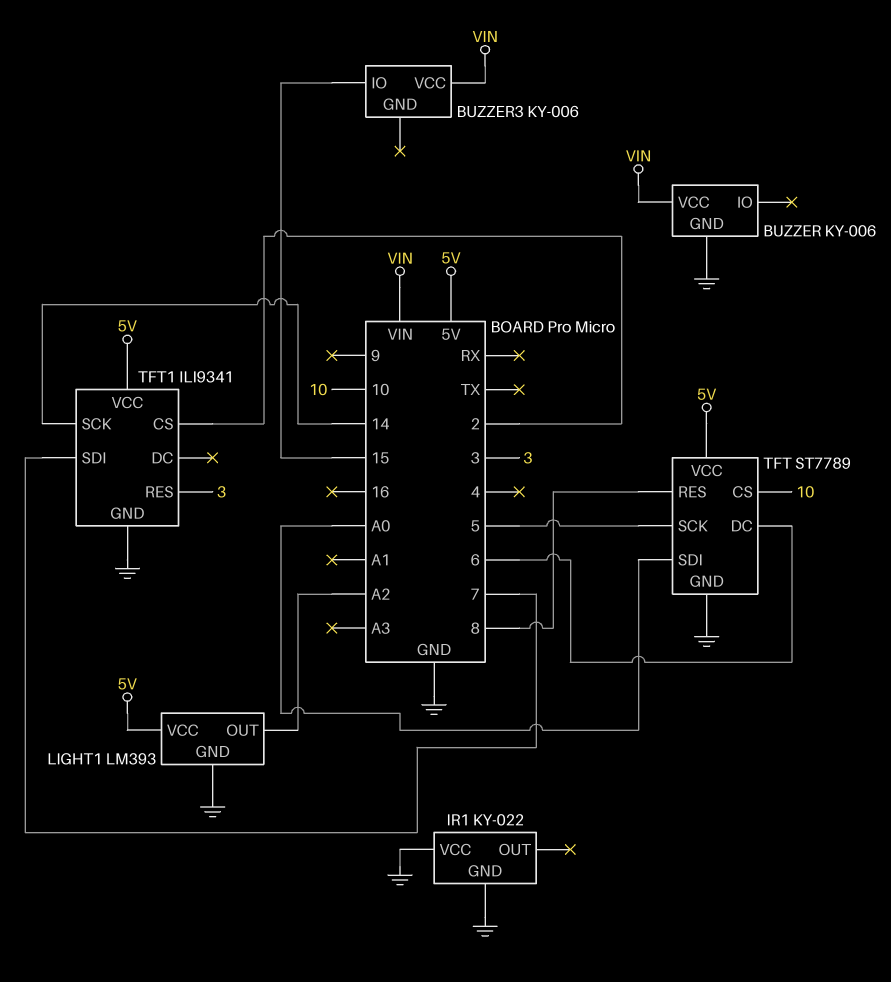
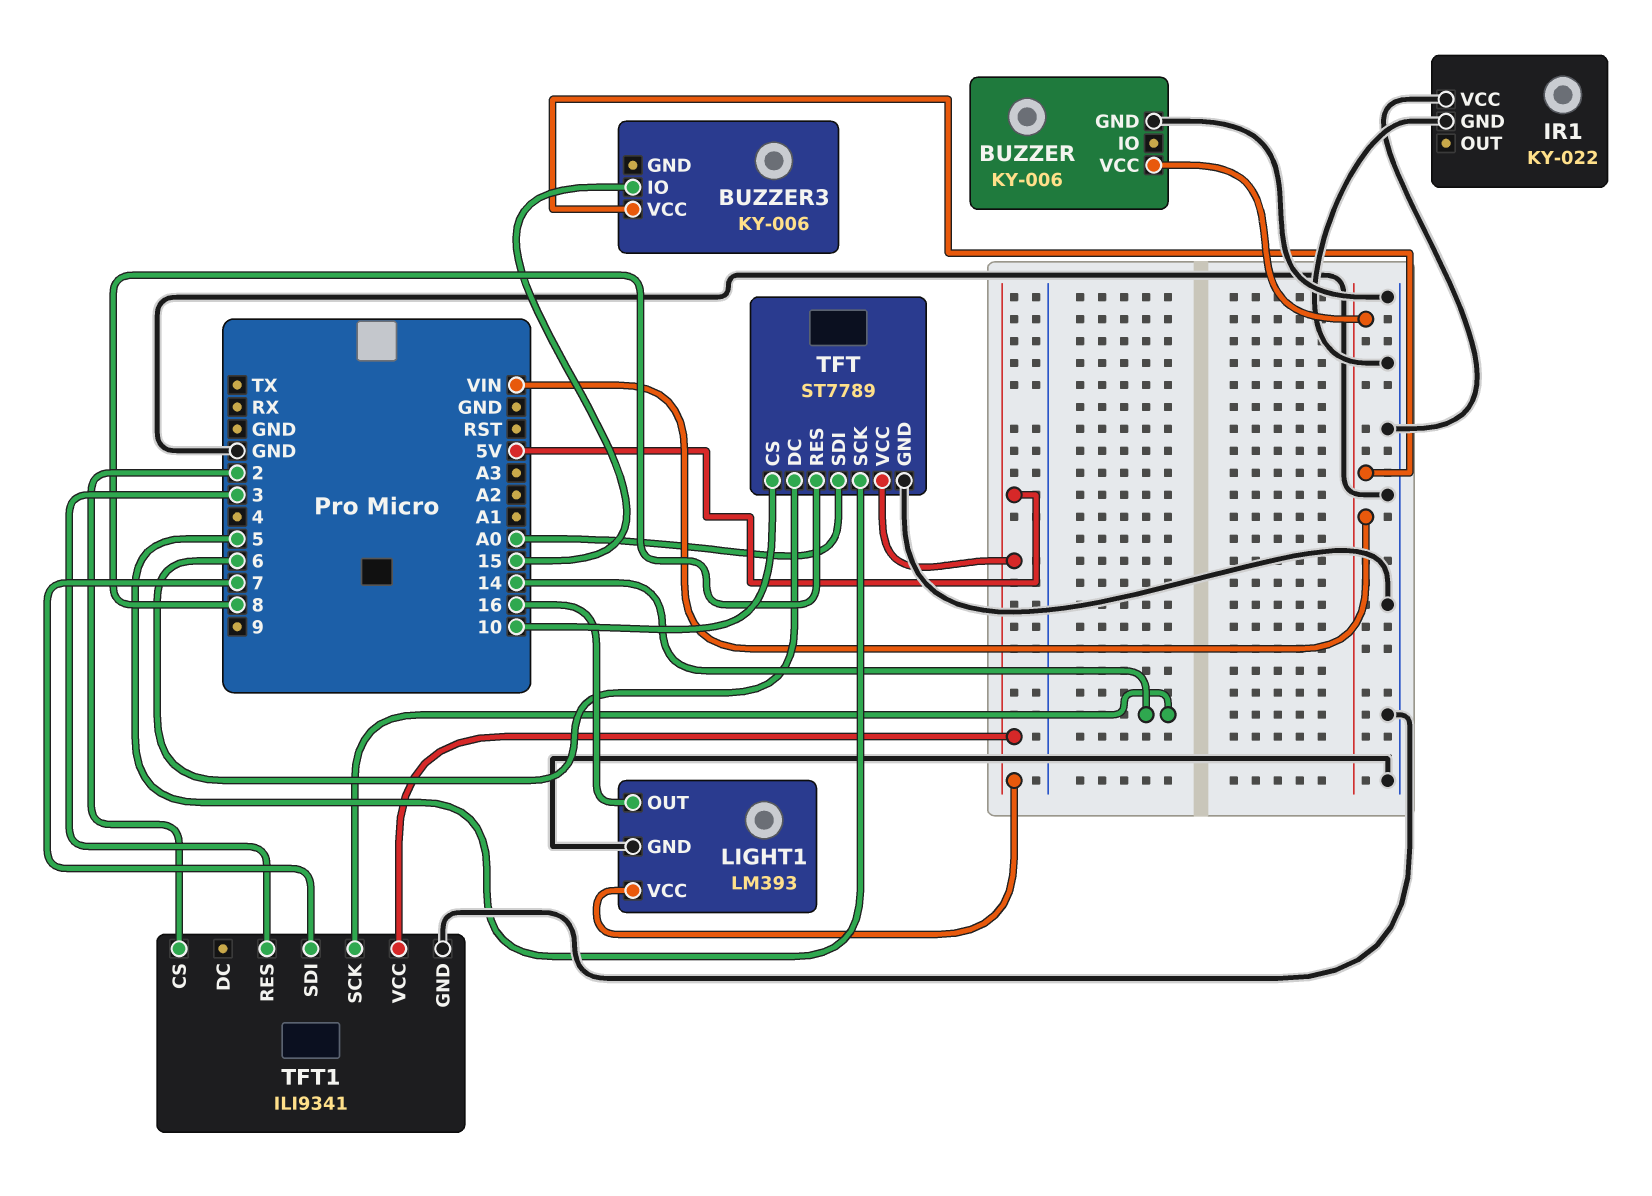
LIGHT1 pin OUT: A2 -> 16

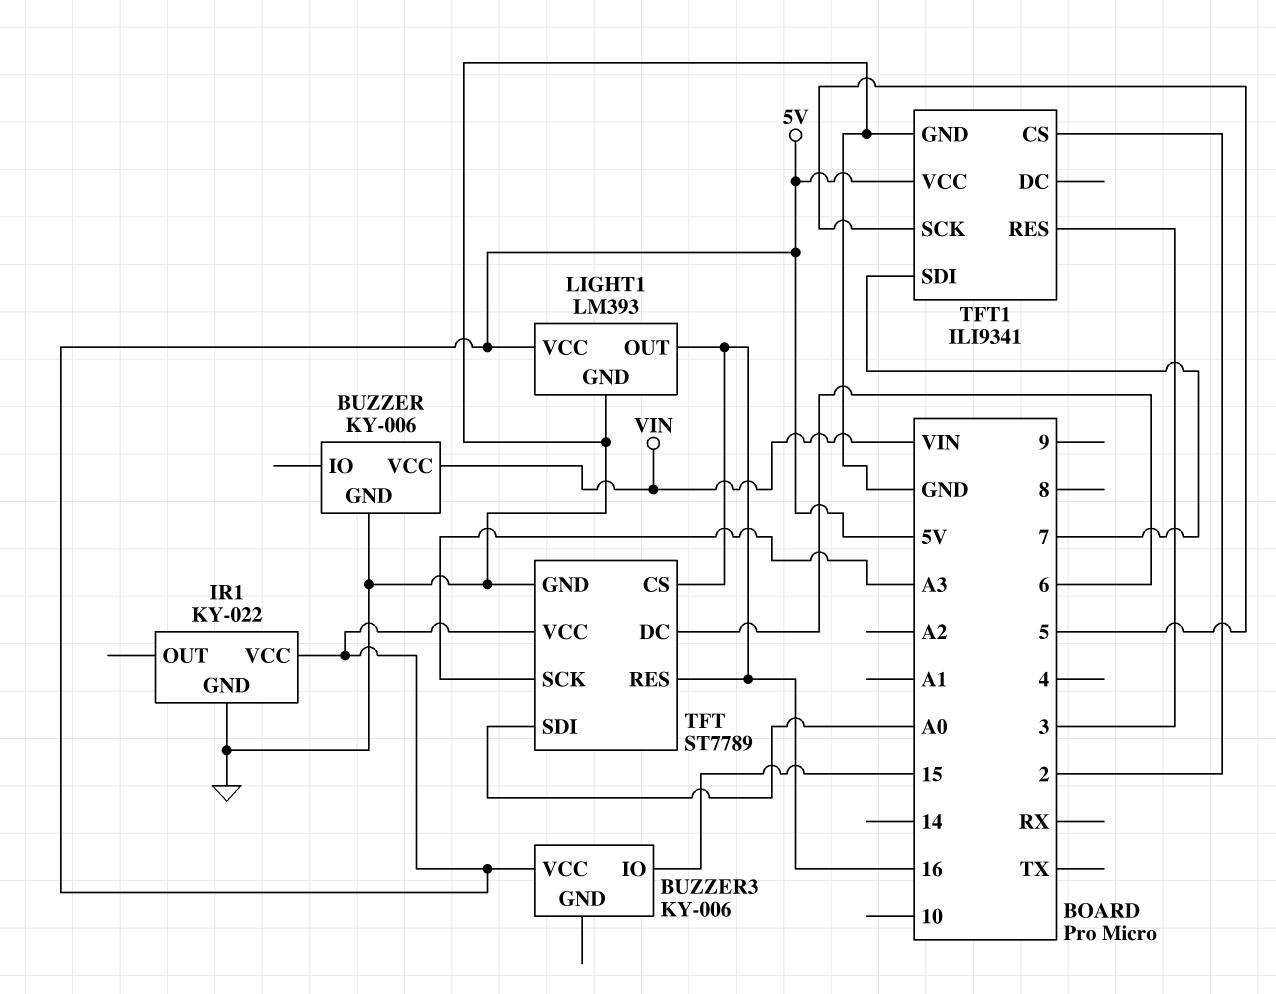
BUZZER3 pin VCC: VIN -> 5V
IR1 pin VCC: GND -> 5V
TFT pin CS: 10 -> 16
TFT pin RES: 8 -> 16
TFT pin SCK: 5 -> A3
TFT1 pin SCK: 14 -> 5

